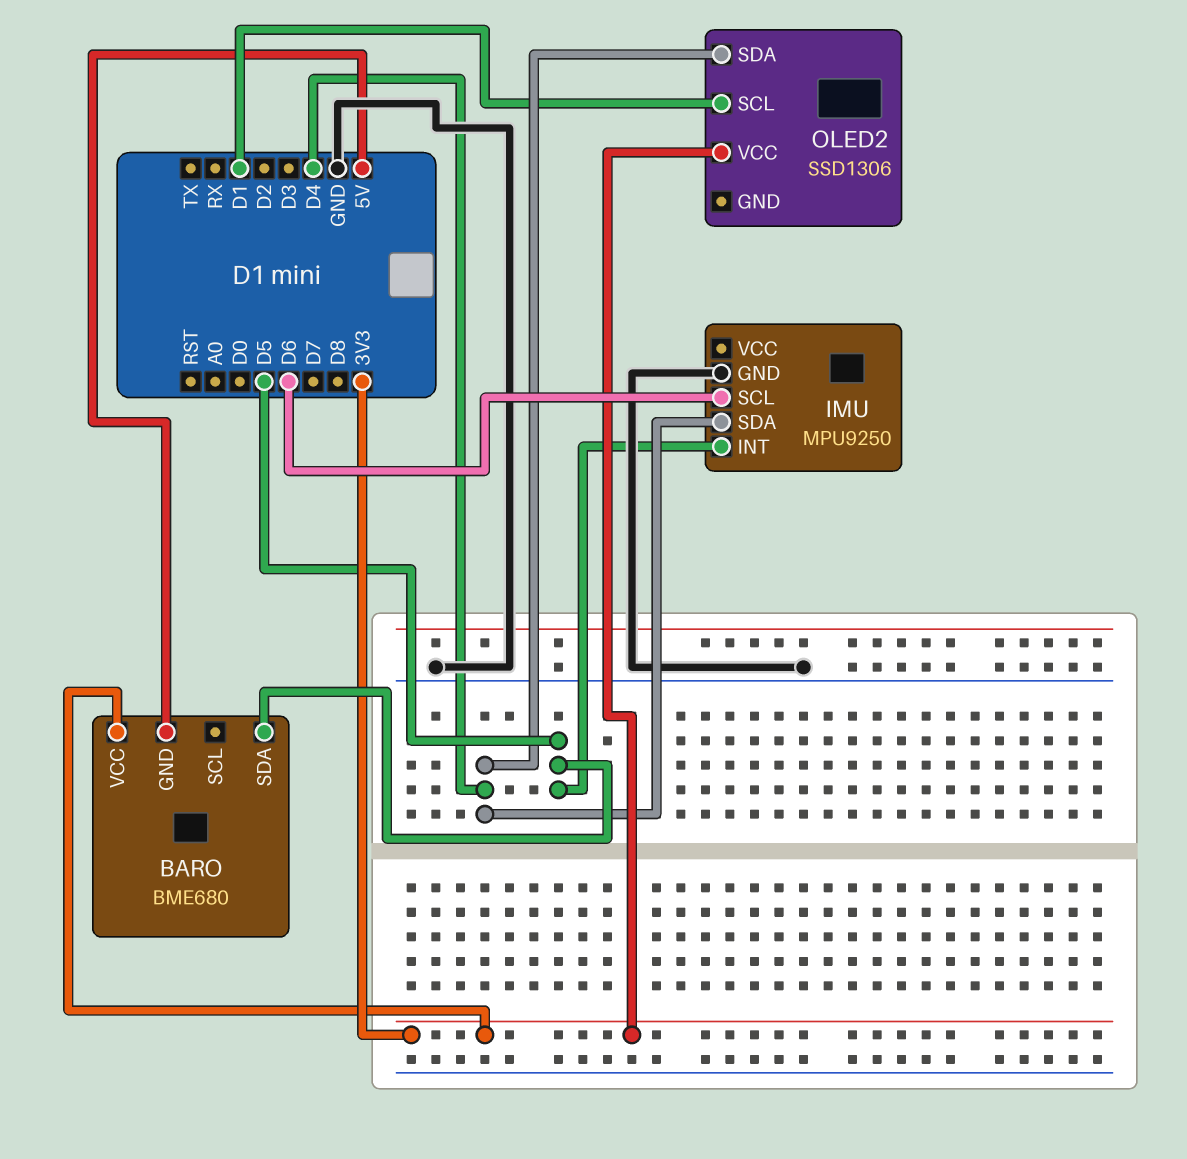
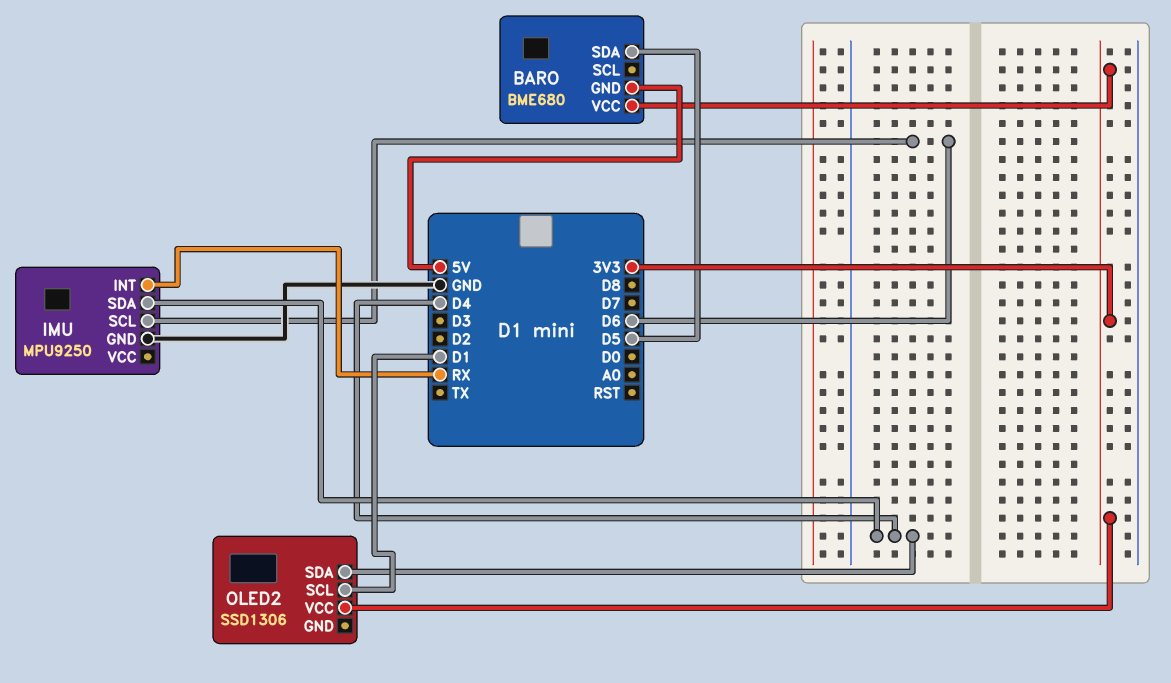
IMU pin INT: D5 -> RX

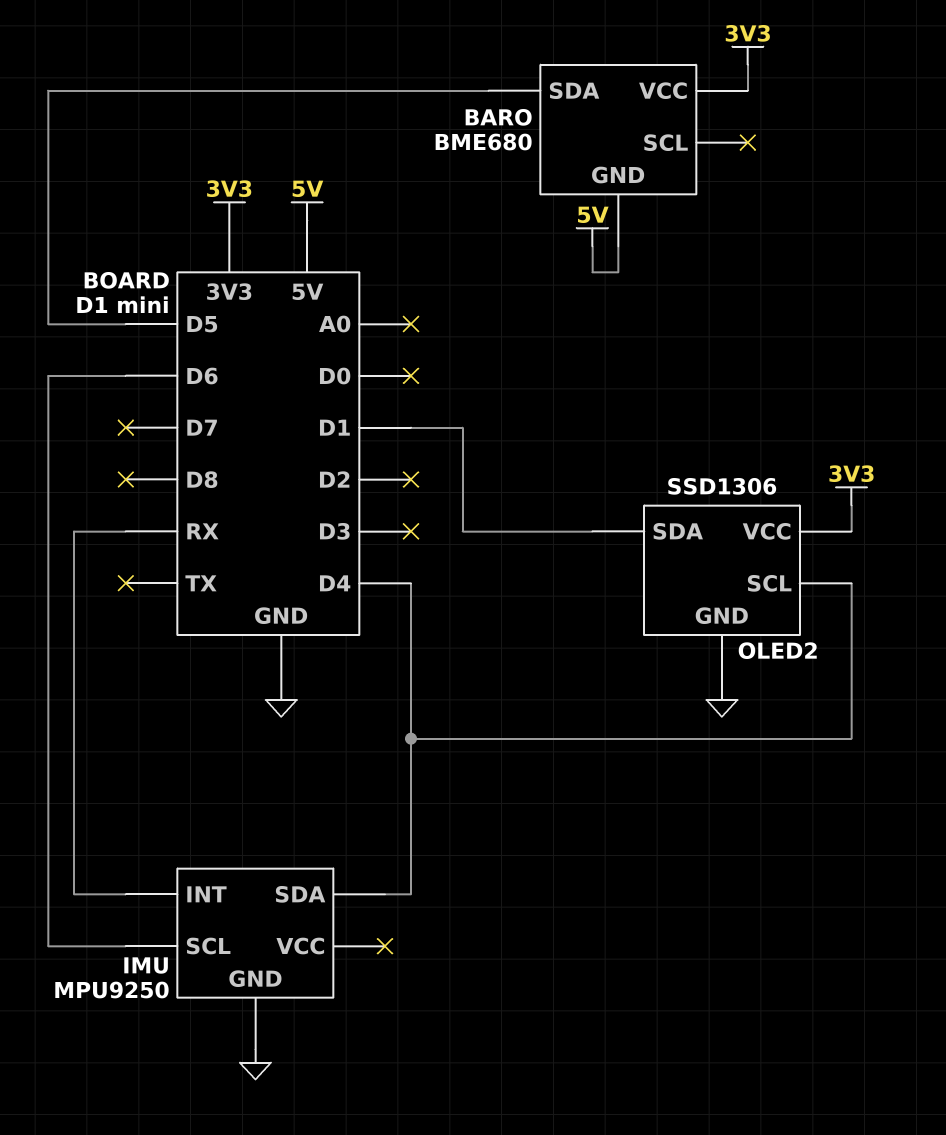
OLED2 pin GND: none -> GND
OLED2 pin SCL: D1 -> D4
OLED2 pin SDA: D4 -> D1

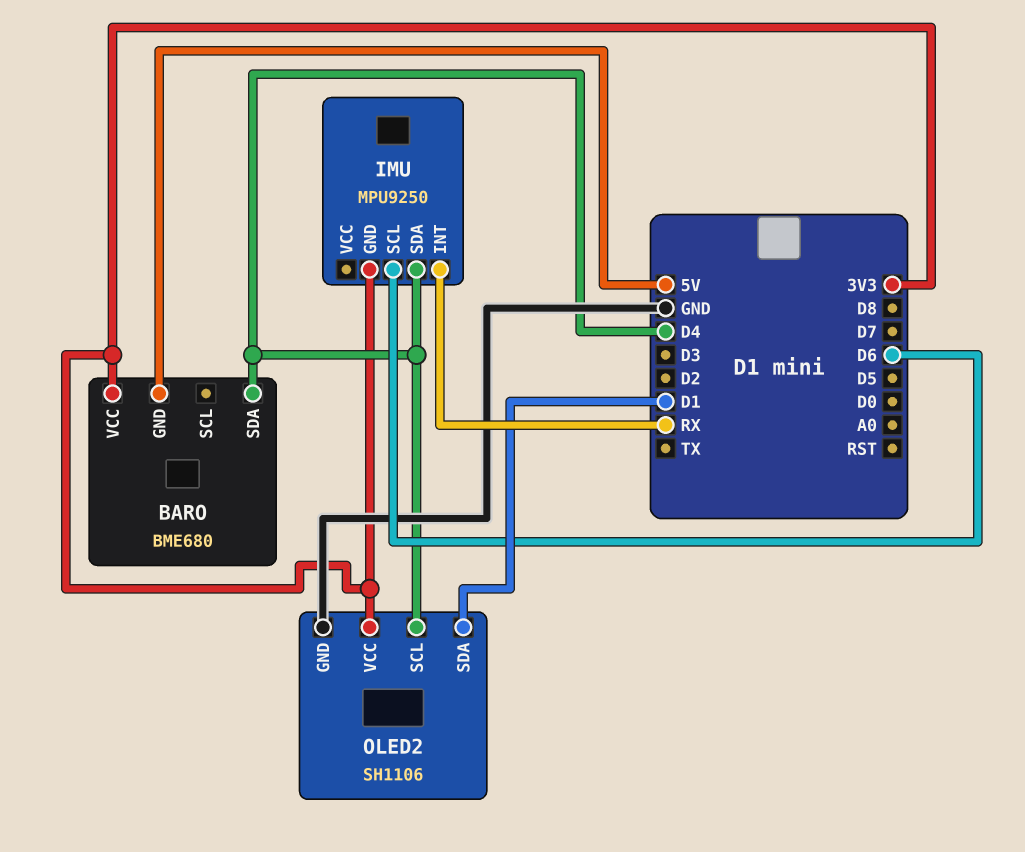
BARO pin SDA: D5 -> D4
IMU pin GND: GND -> 3V3
OLED2: SSD1306 -> SH1106

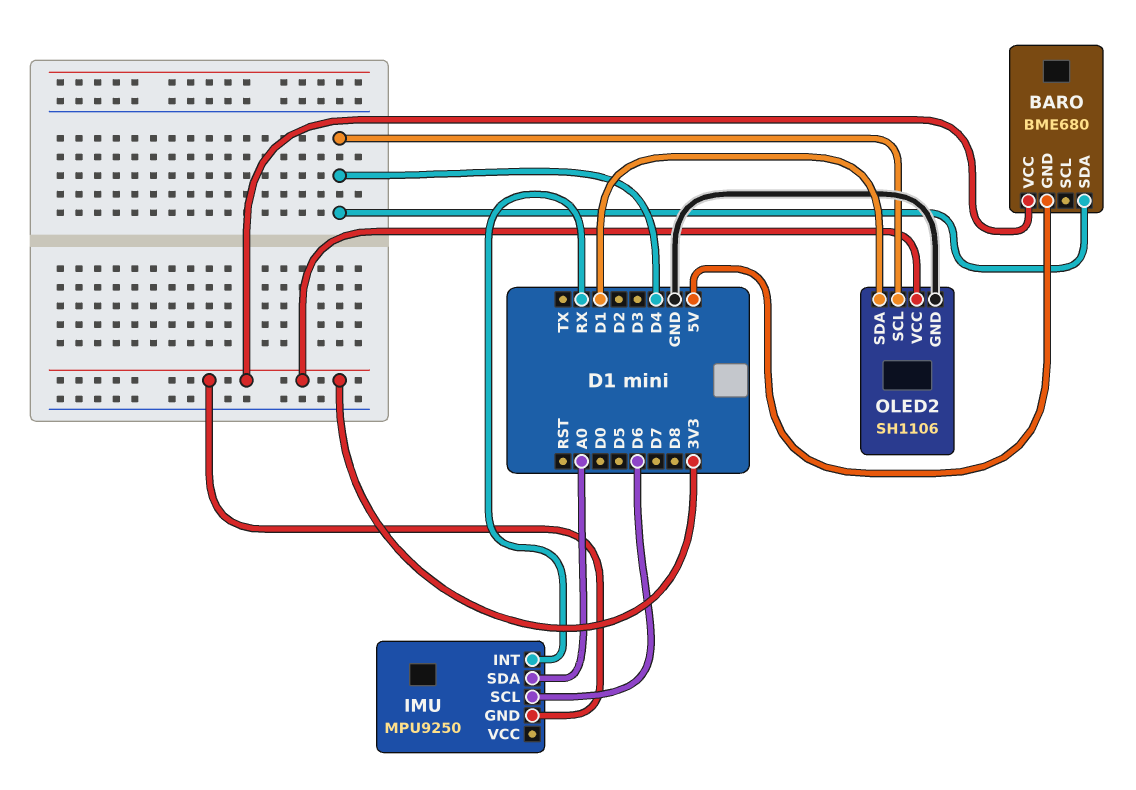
IMU pin SDA: D4 -> A0

